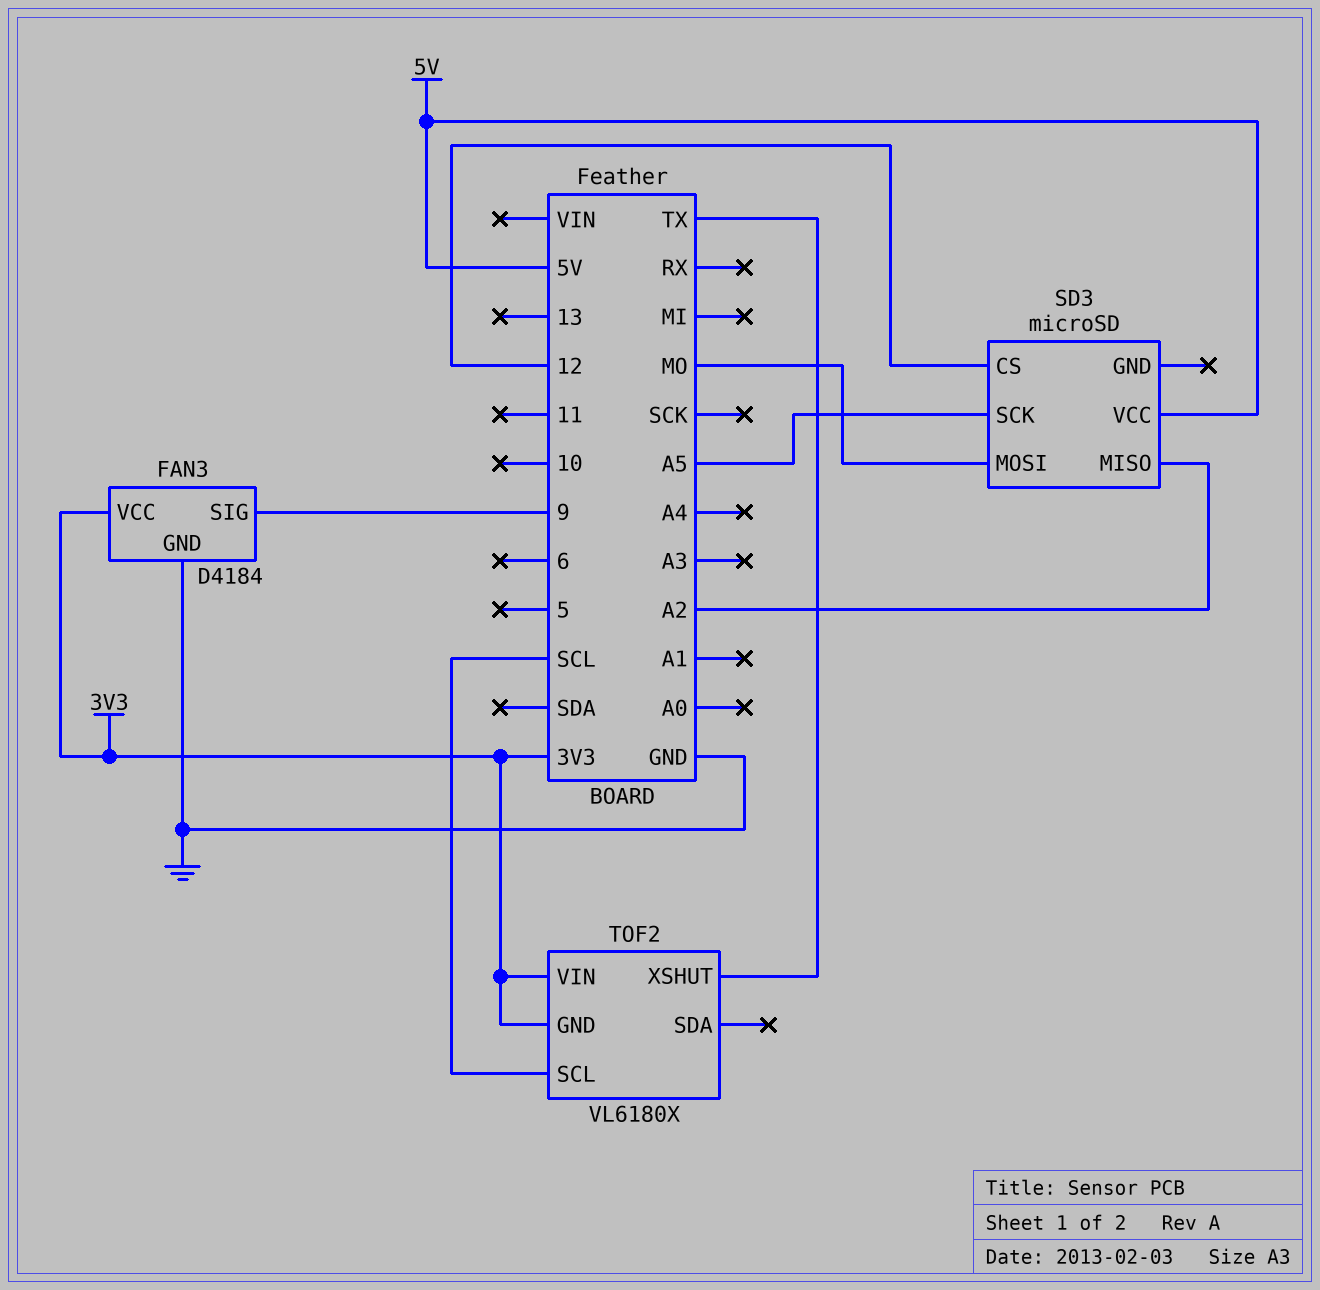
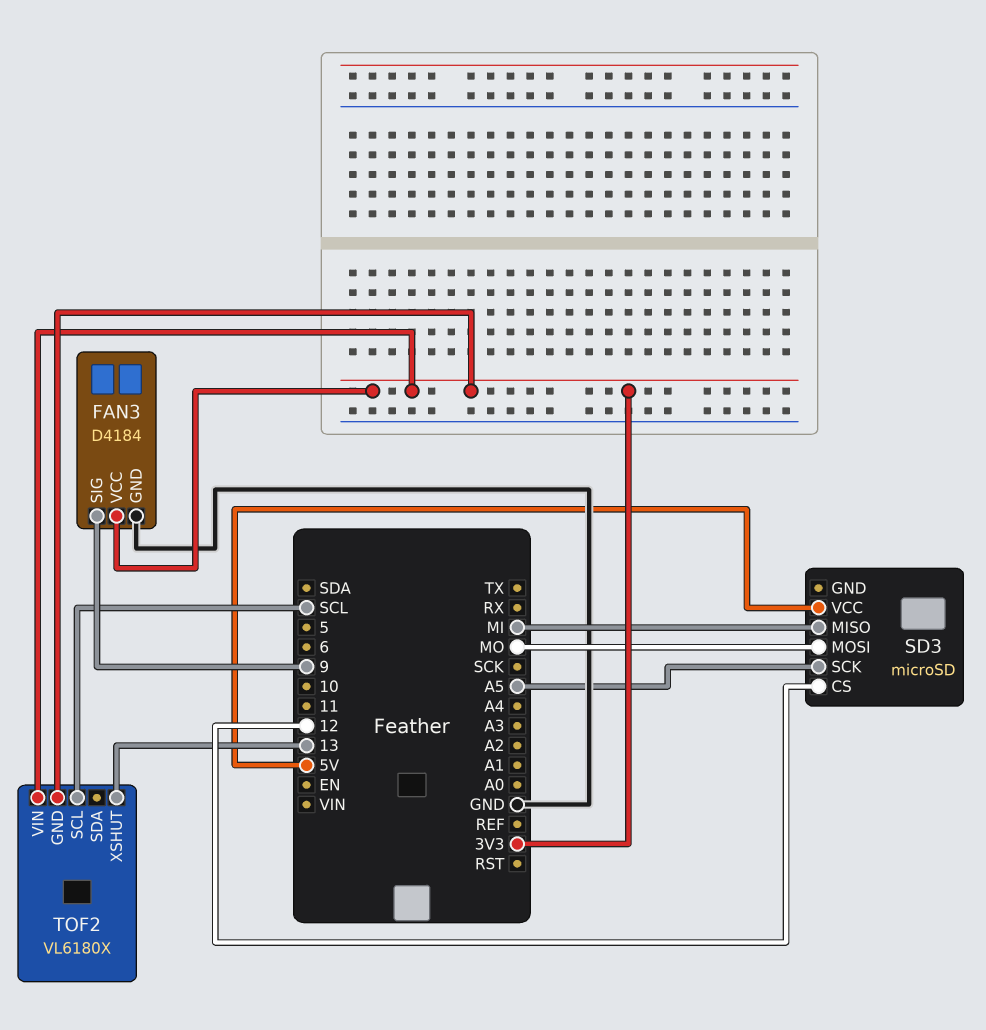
SD3 pin MISO: A2 -> MI
TOF2 pin XSHUT: TX -> 13

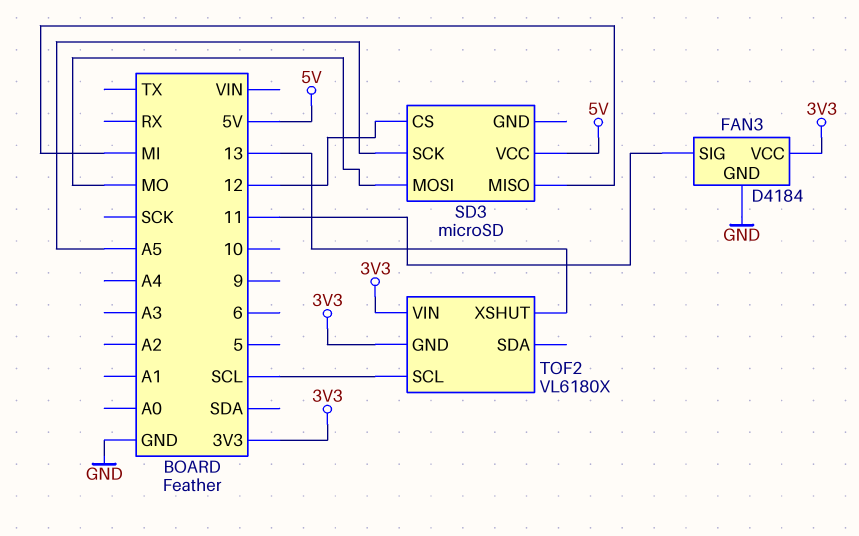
FAN3 pin SIG: 9 -> 11

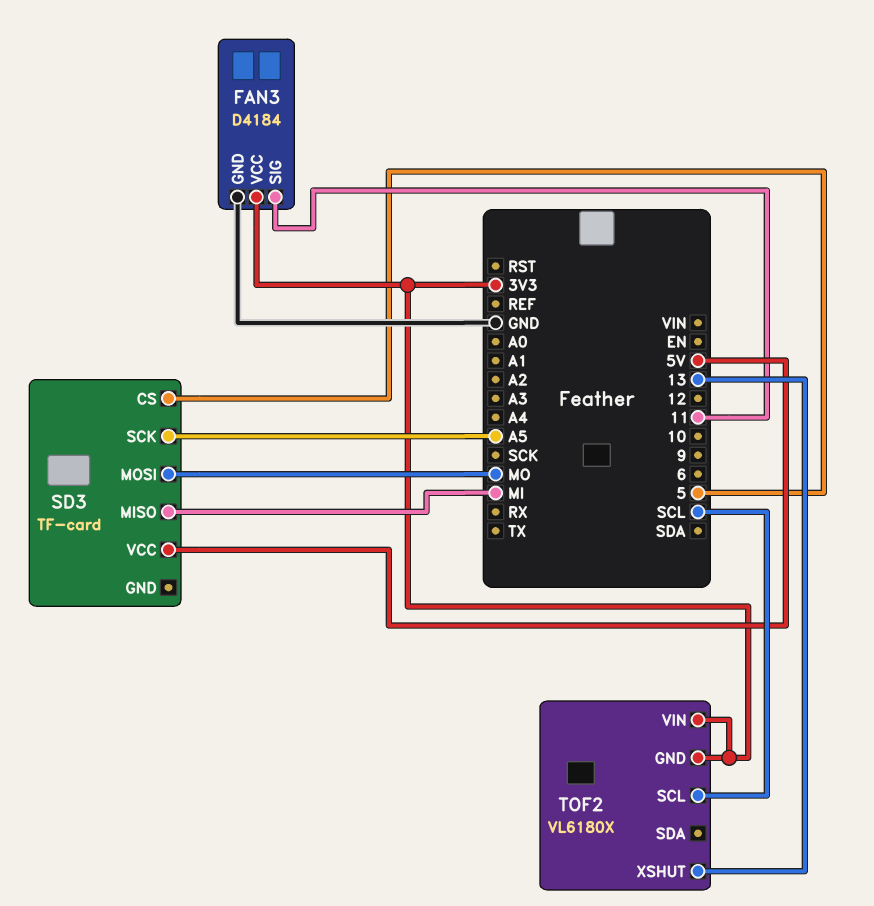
SD3: microSD -> TF-card
SD3 pin CS: 12 -> 5

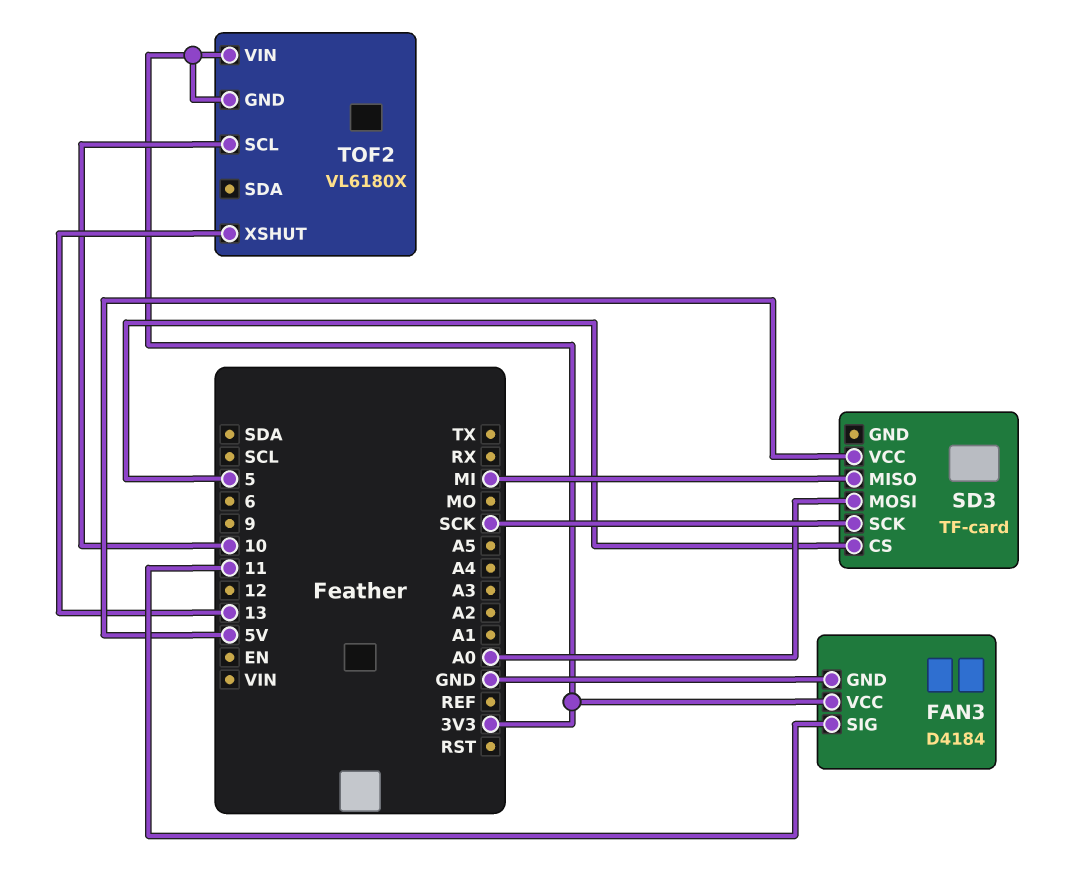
SD3 pin MOSI: MO -> A0
SD3 pin SCK: A5 -> SCK
TOF2 pin SCL: SCL -> 10

